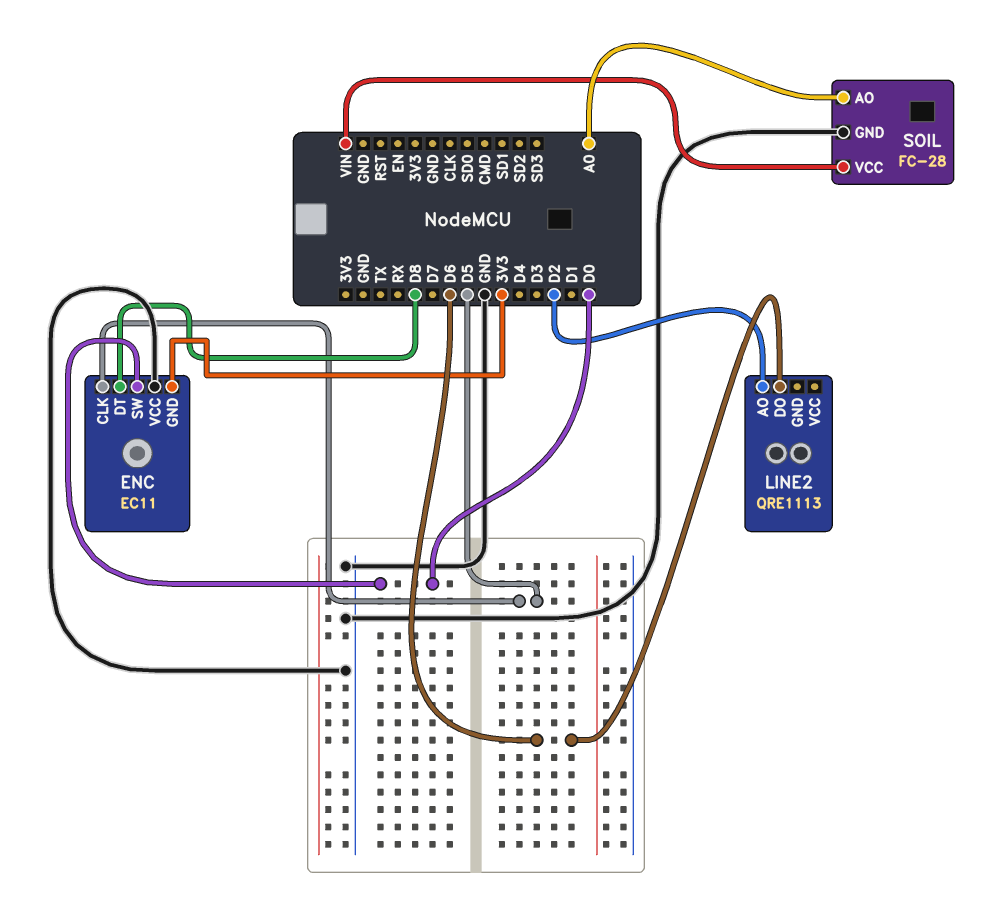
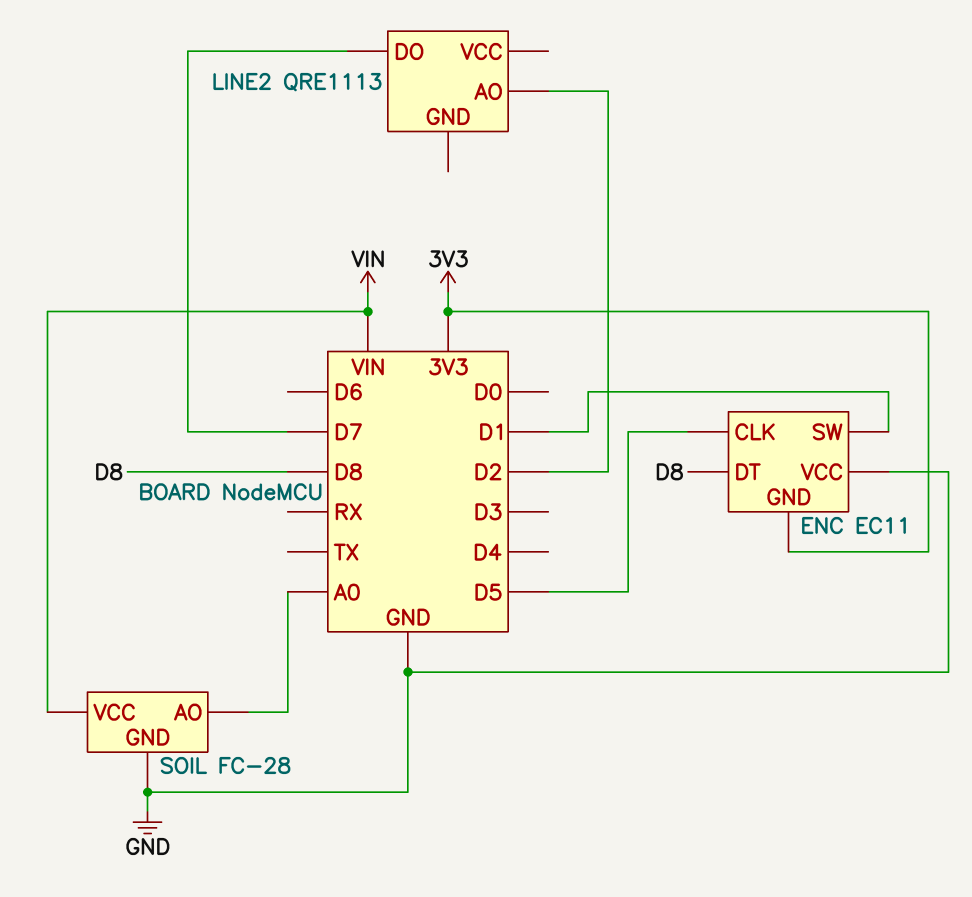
ENC pin SW: D0 -> D1
LINE2 pin DO: D6 -> D7

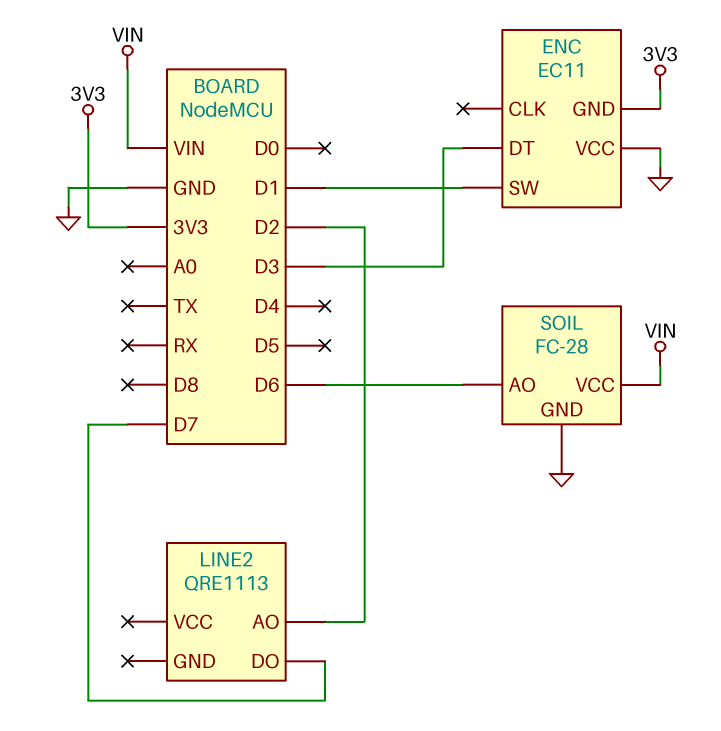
ENC pin CLK: D5 -> none
ENC pin DT: D8 -> D3
SOIL pin AO: A0 -> D6

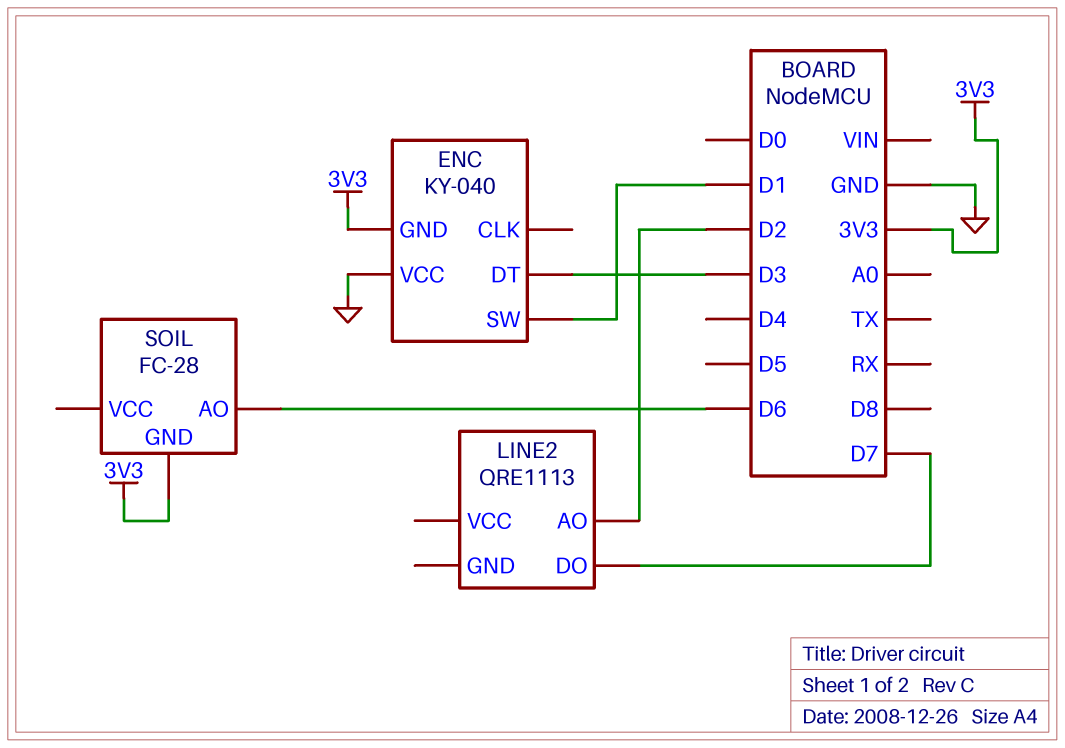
ENC: EC11 -> KY-040
SOIL pin GND: GND -> 3V3
SOIL pin VCC: VIN -> none

